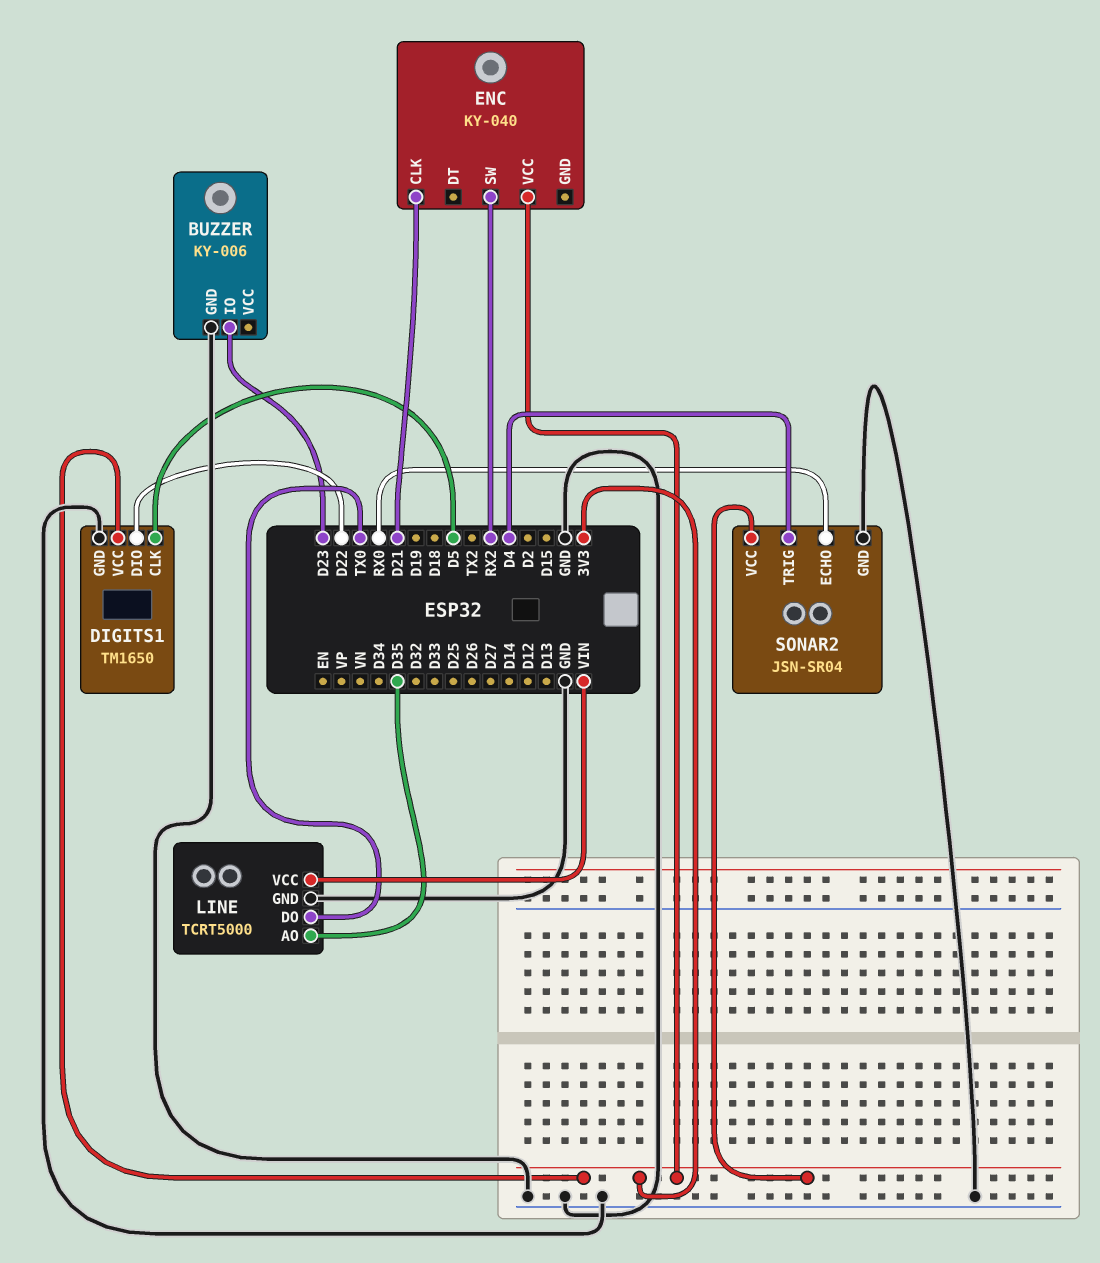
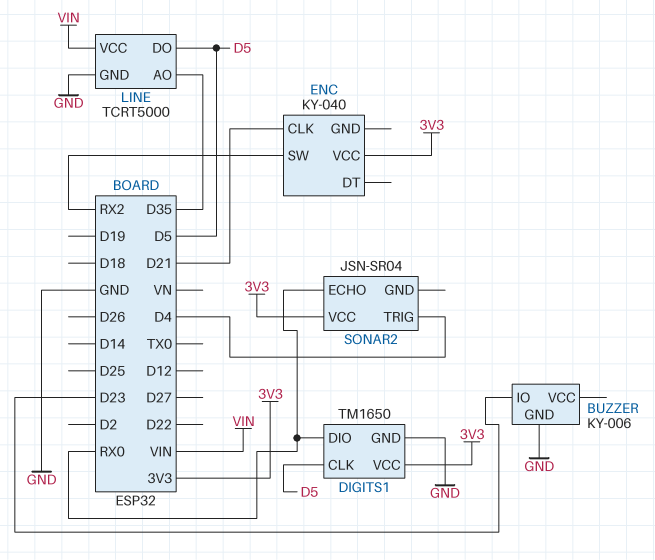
DIGITS1 pin DIO: D22 -> RX0
LINE pin DO: TX0 -> D5
SONAR2 pin GND: GND -> none

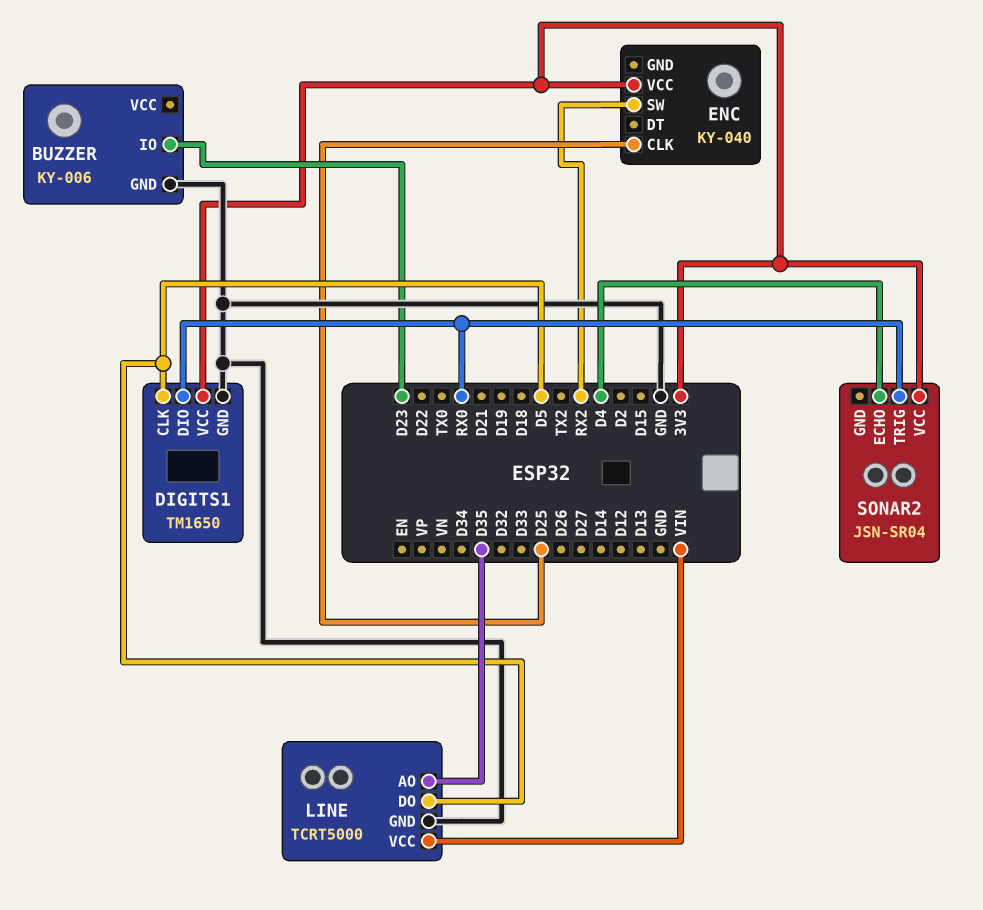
ENC pin CLK: D21 -> D25
SONAR2 pin ECHO: RX0 -> D4
SONAR2 pin TRIG: D4 -> RX0

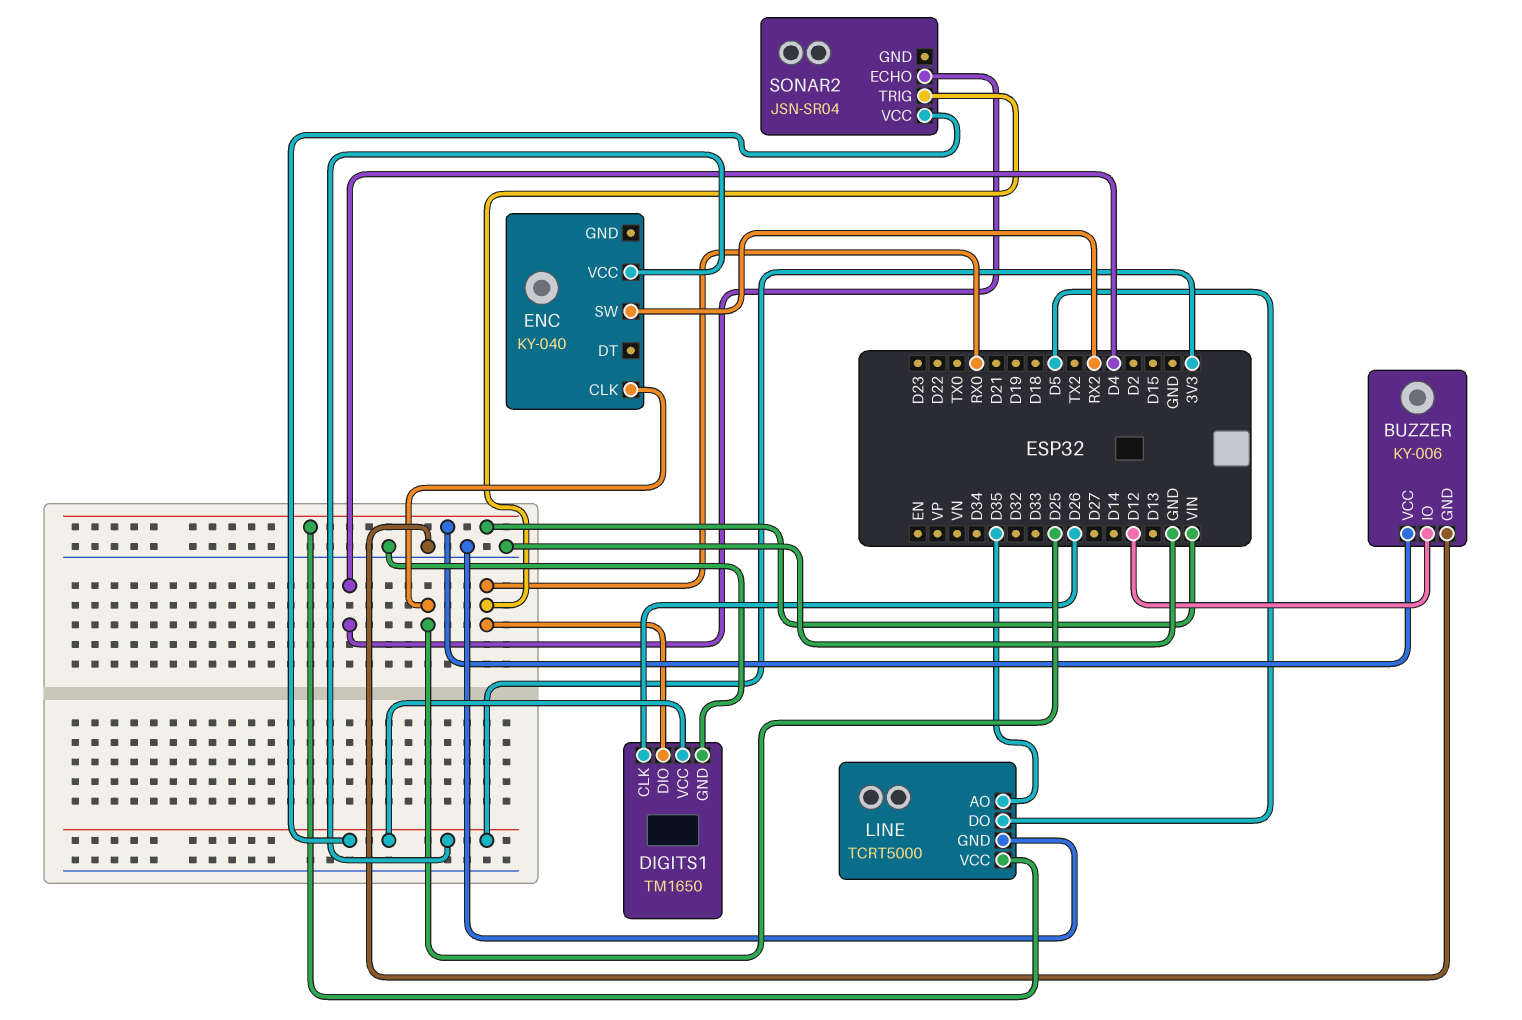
BUZZER pin IO: D23 -> D12
BUZZER pin VCC: none -> VIN
DIGITS1 pin CLK: D5 -> D26

